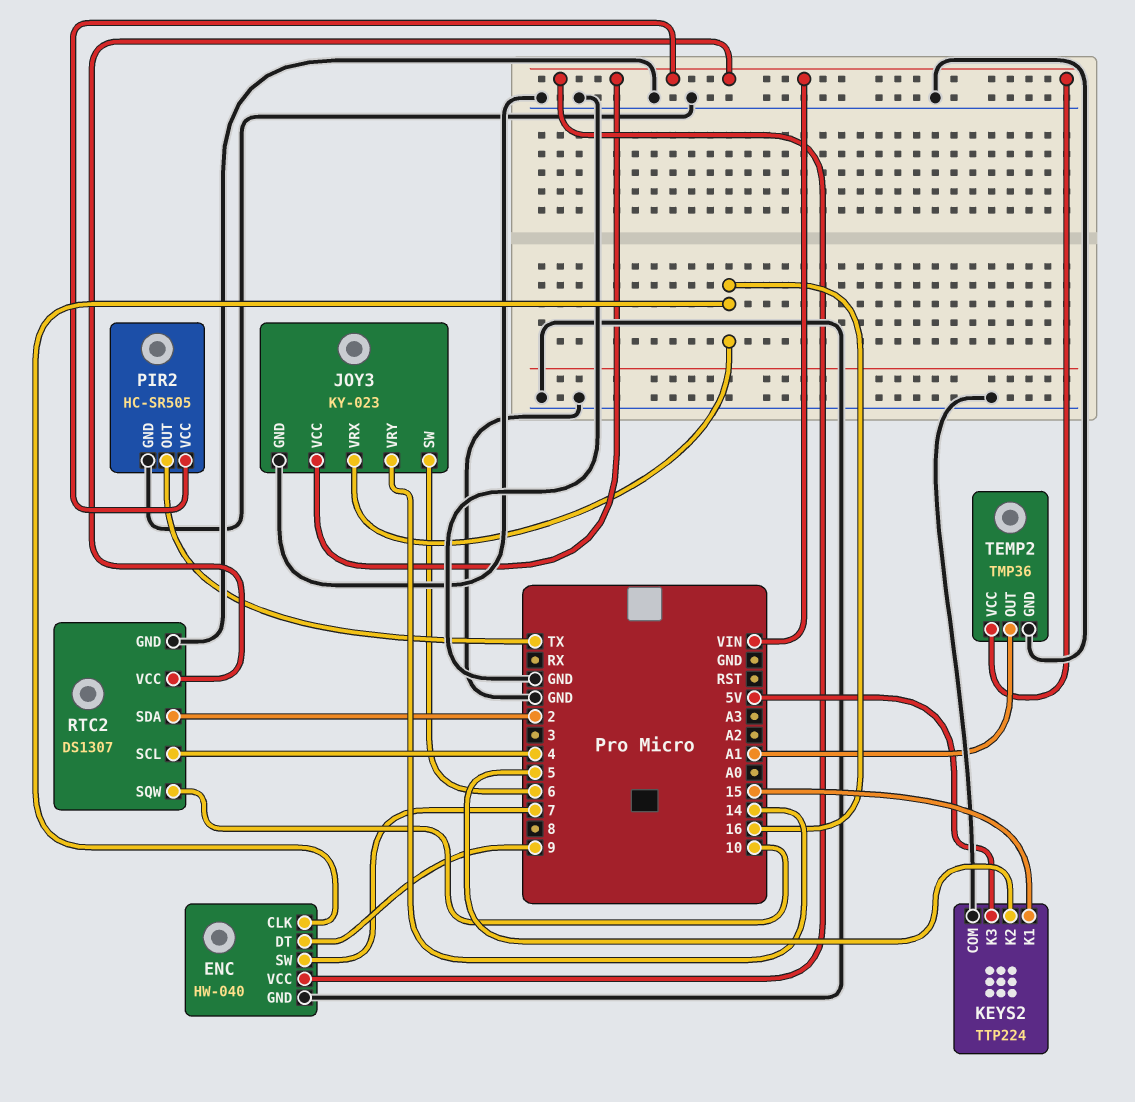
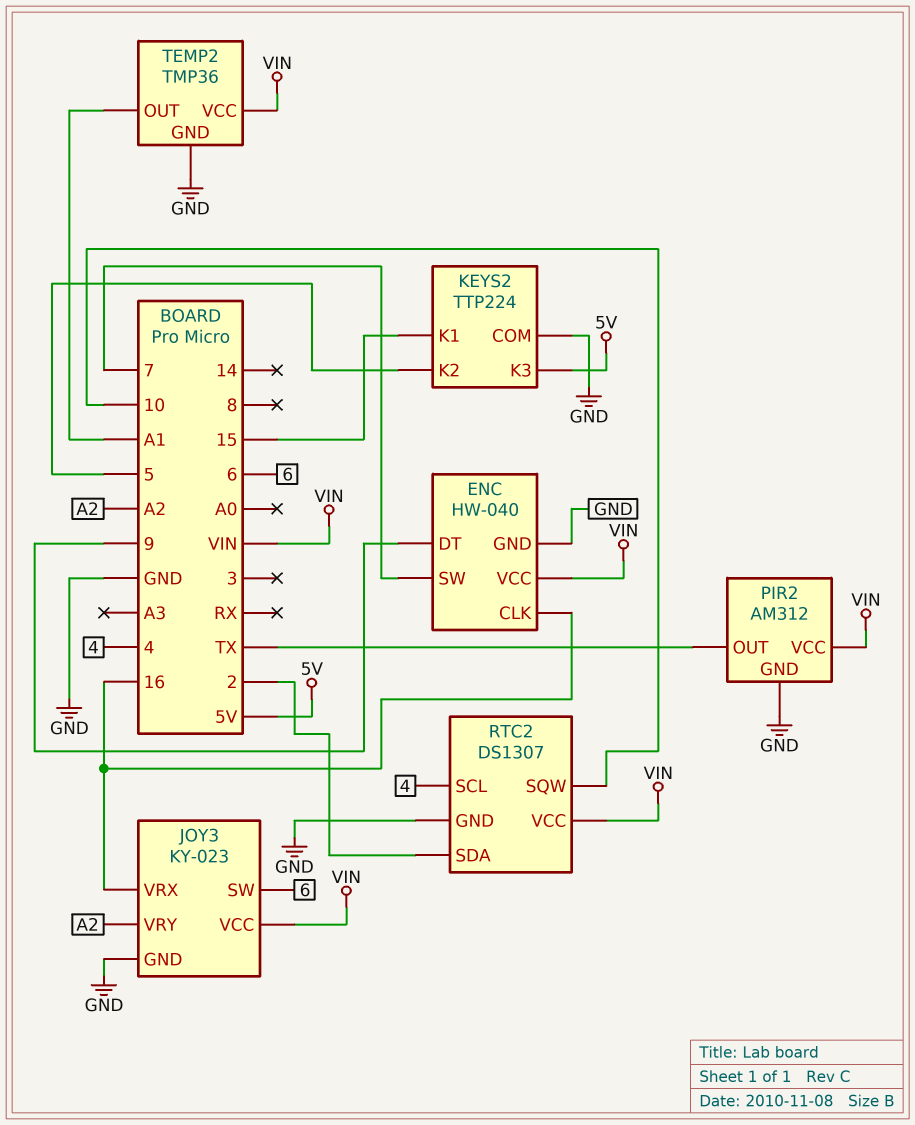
JOY3 pin VRY: 14 -> A2
PIR2: HC-SR505 -> AM312

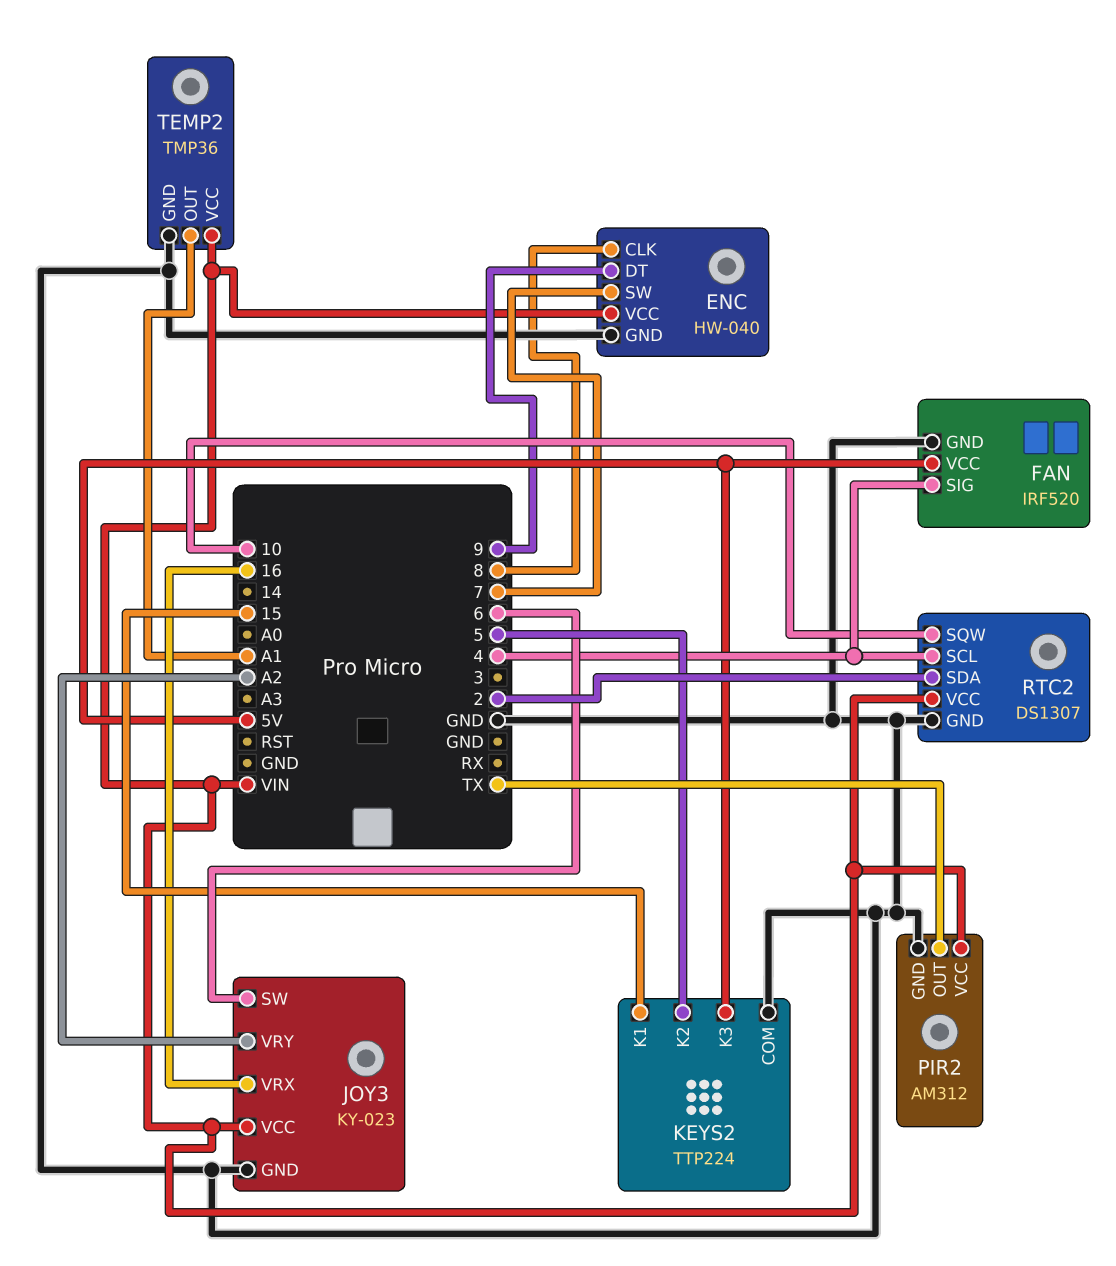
ENC pin CLK: 16 -> 8
FAN: none -> IRF520
FAN pin GND: none -> GND
FAN pin SIG: none -> 4
FAN pin VCC: none -> 5V

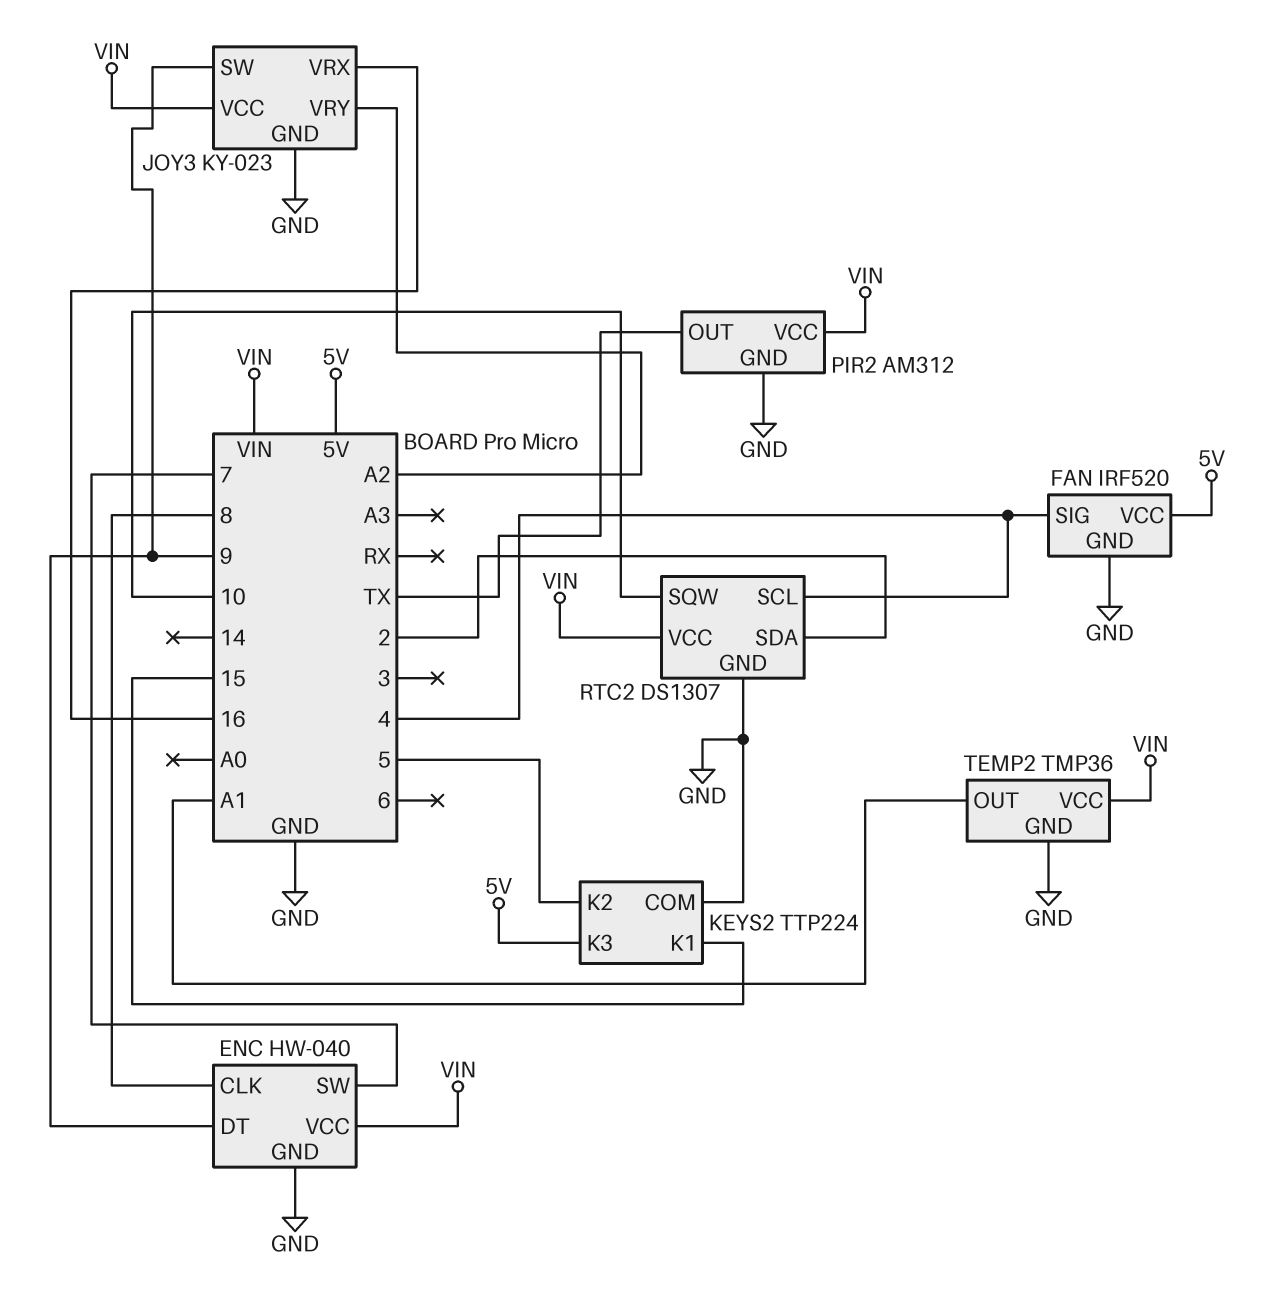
JOY3 pin SW: 6 -> 9

